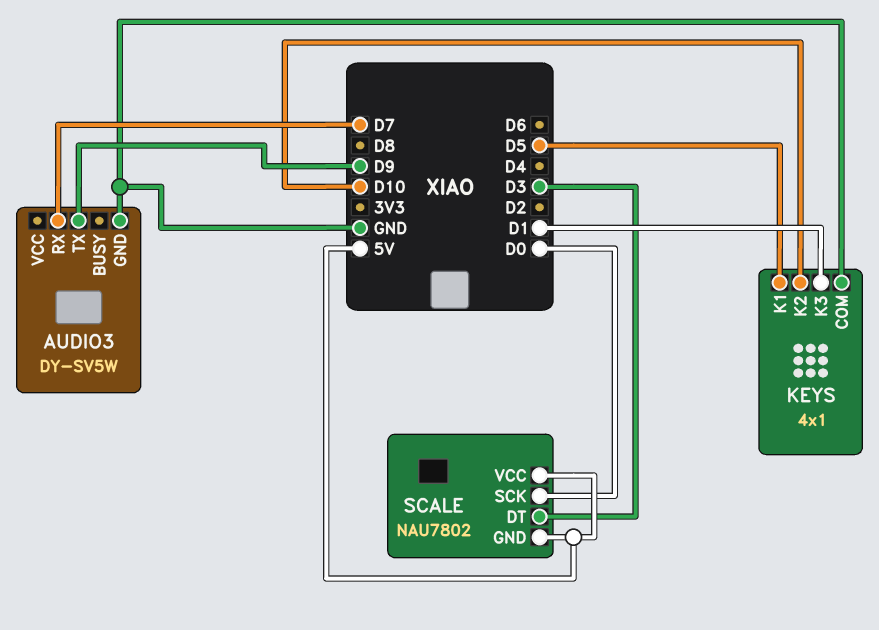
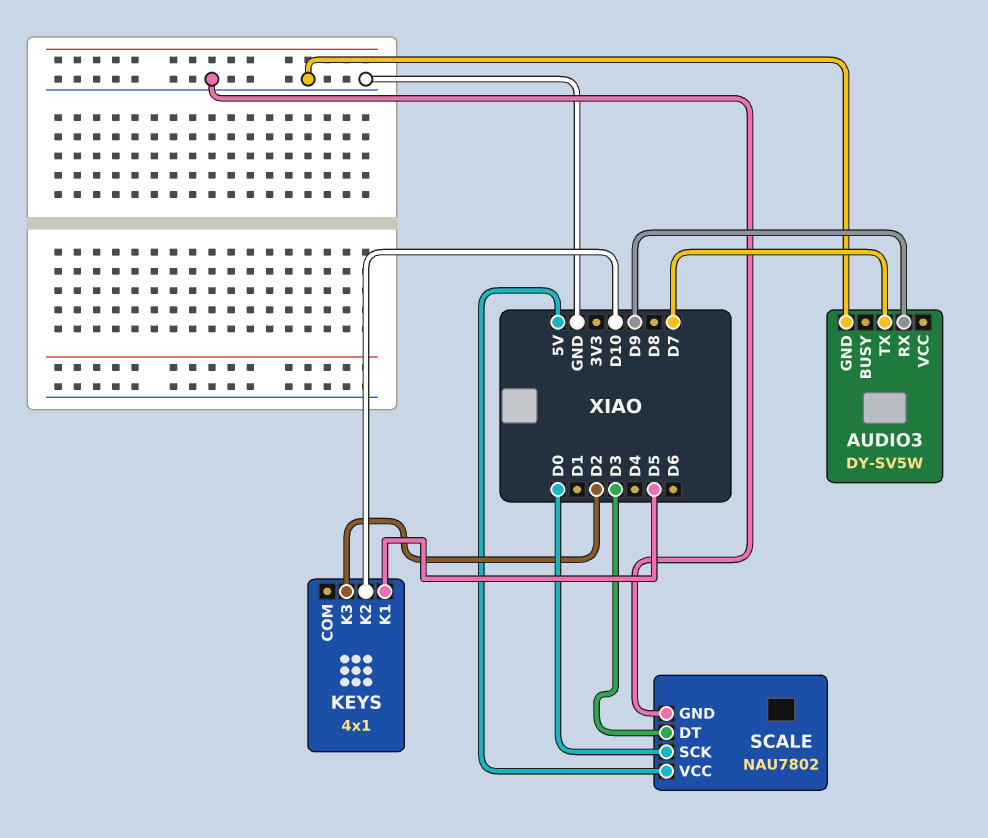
AUDIO3 pin RX: D7 -> D9
AUDIO3 pin TX: D9 -> D7
KEYS pin COM: GND -> none
KEYS pin K3: D1 -> D2
SCALE pin GND: 5V -> GND

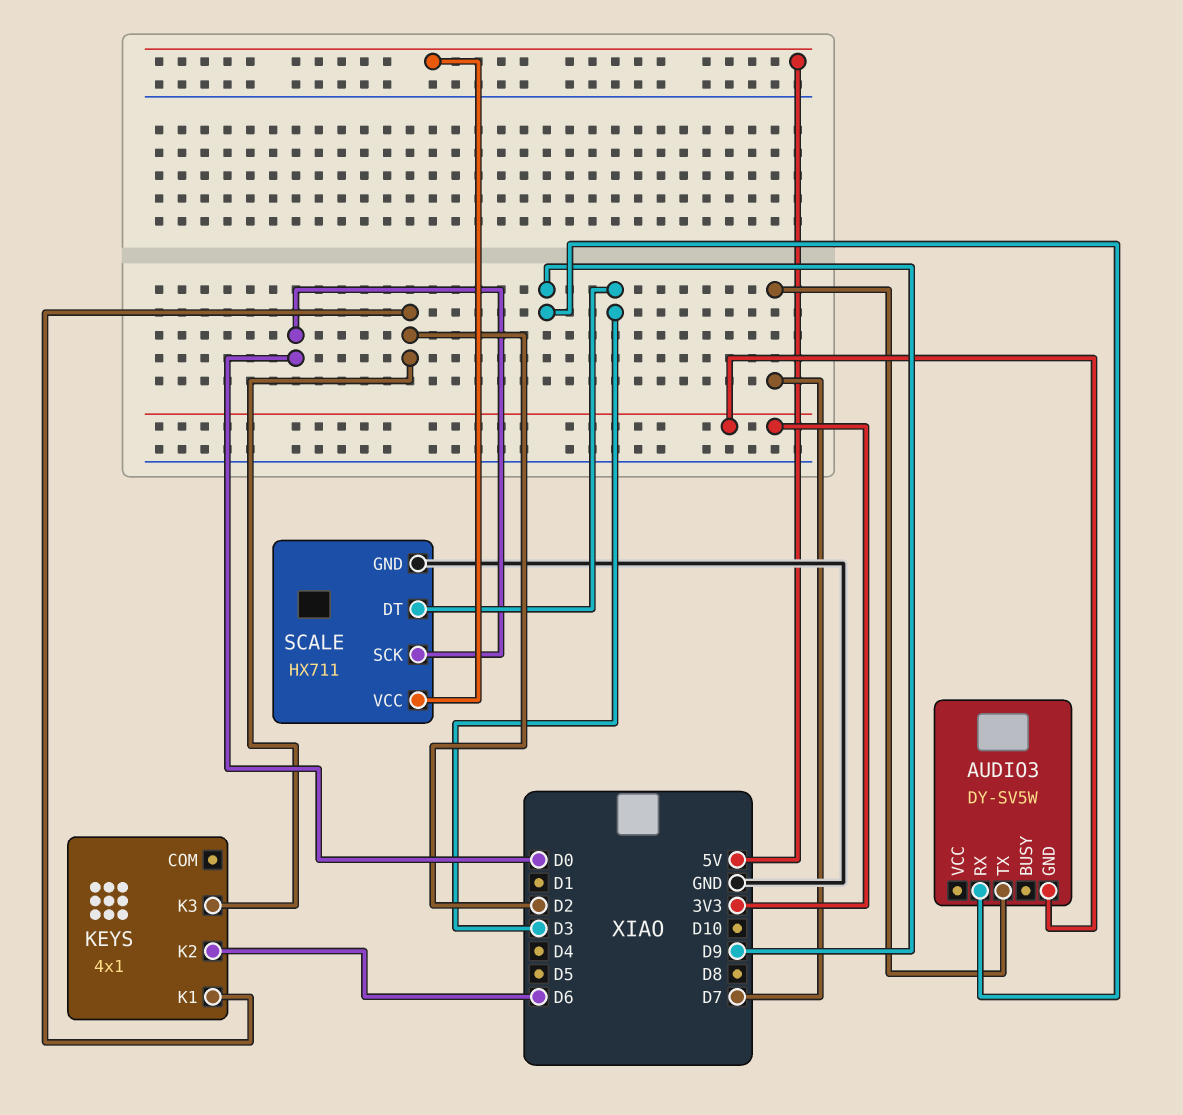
AUDIO3 pin GND: GND -> 3V3
KEYS pin K1: D5 -> D2
KEYS pin K2: D10 -> D6
SCALE: NAU7802 -> HX711

